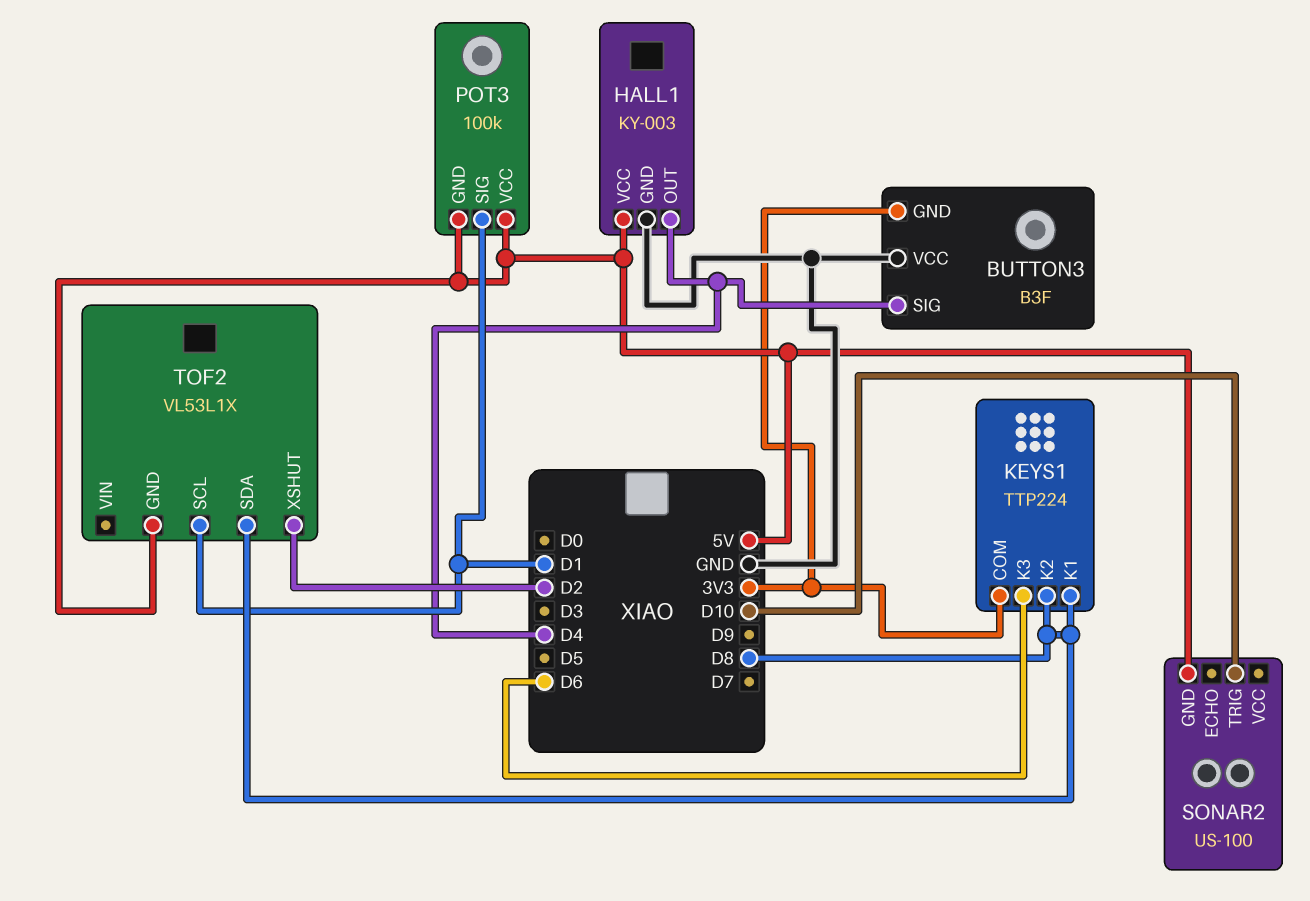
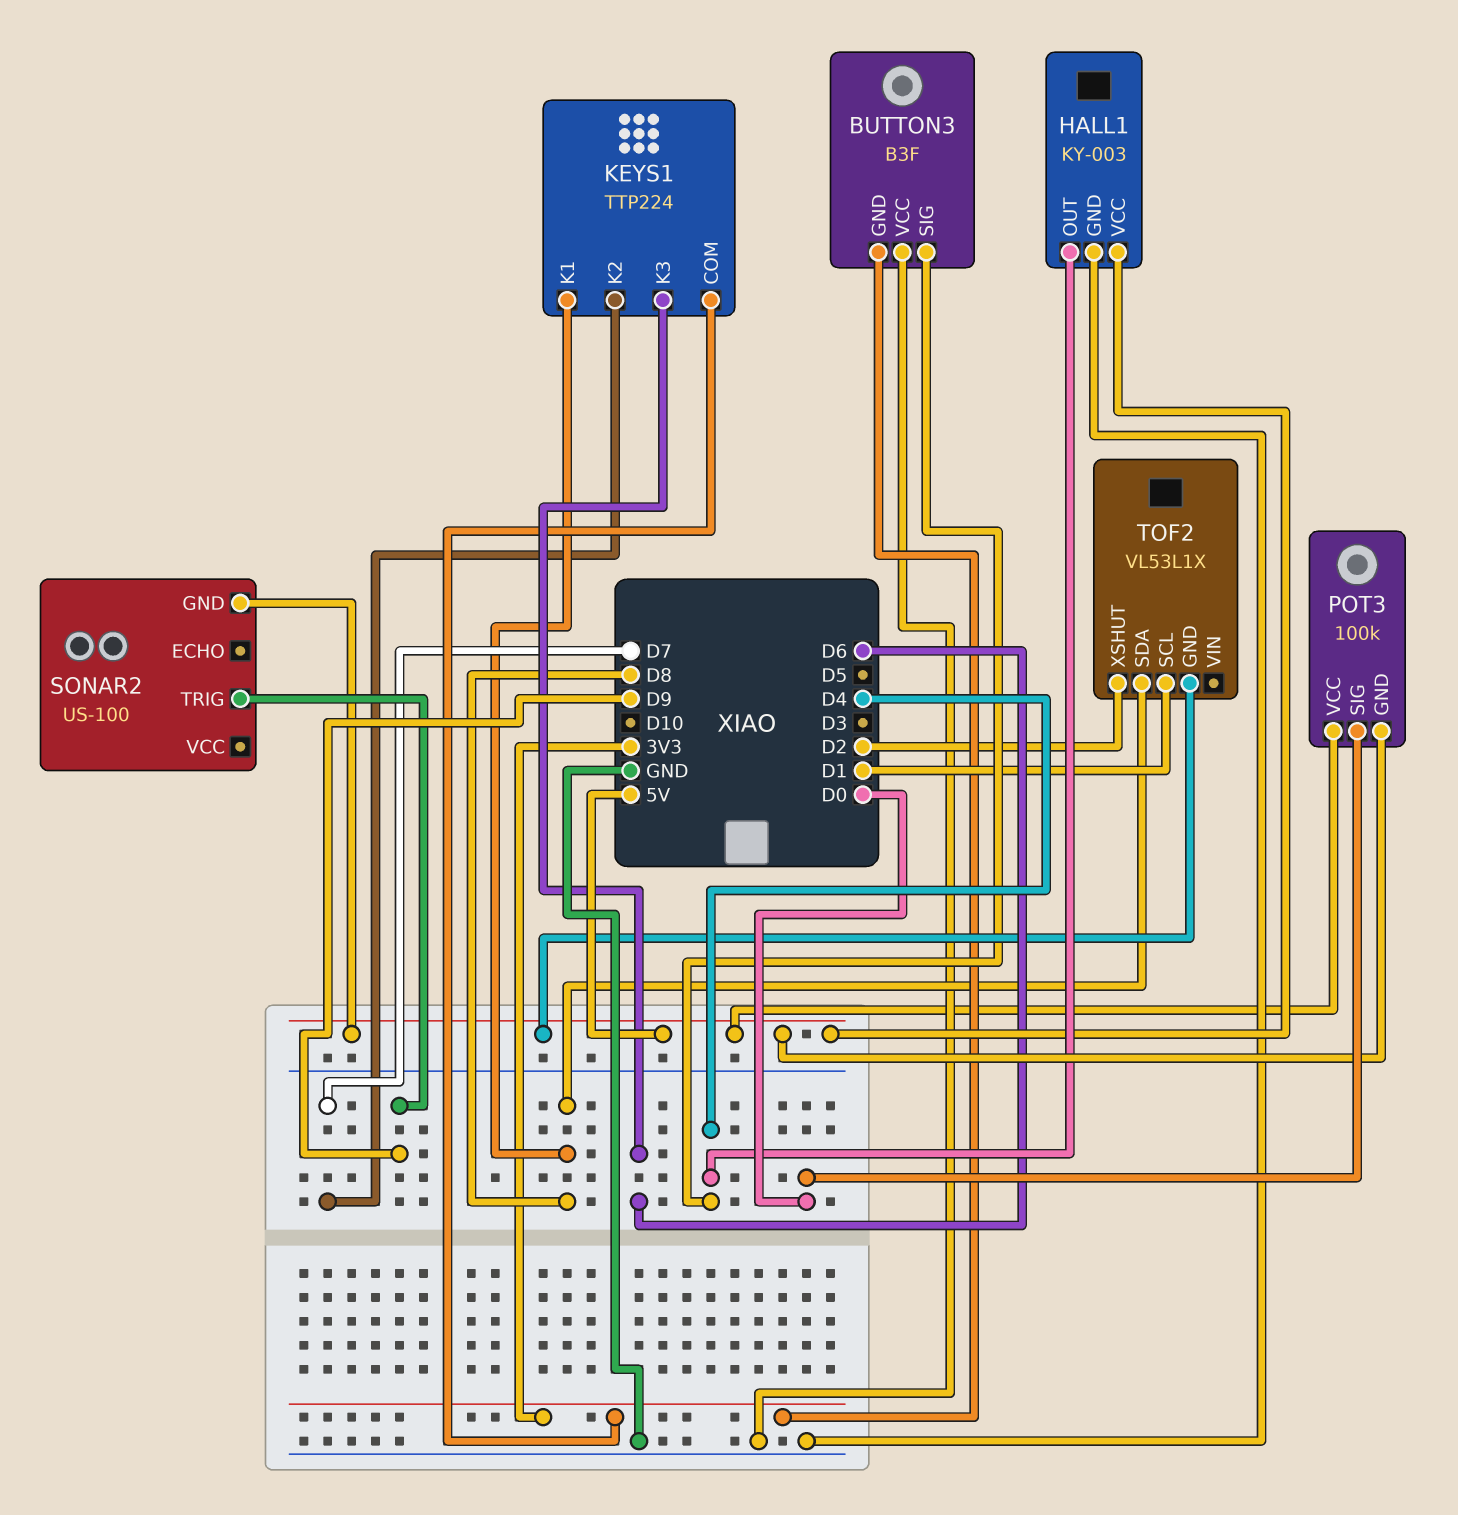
KEYS1 pin K2: D8 -> D7
POT3 pin SIG: D1 -> D0
SONAR2 pin TRIG: D10 -> D9

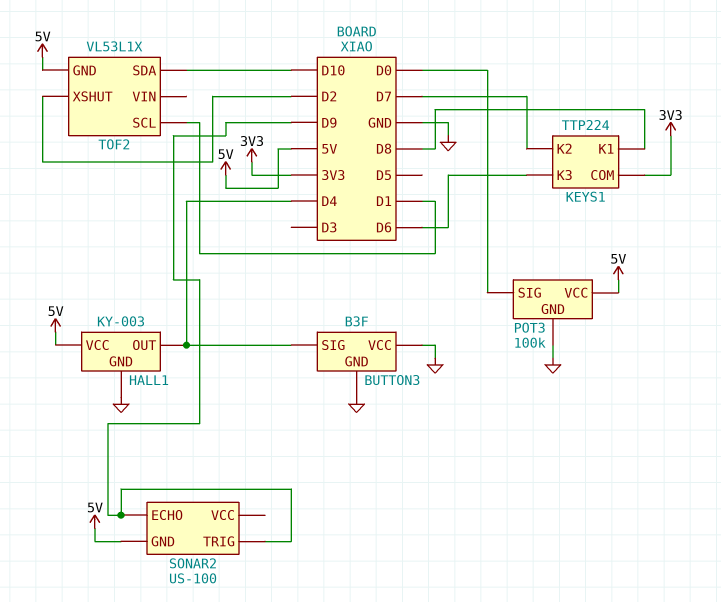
BUTTON3 pin GND: 3V3 -> GND
POT3 pin GND: 5V -> GND
SONAR2 pin ECHO: none -> D9
TOF2 pin SDA: D8 -> D10

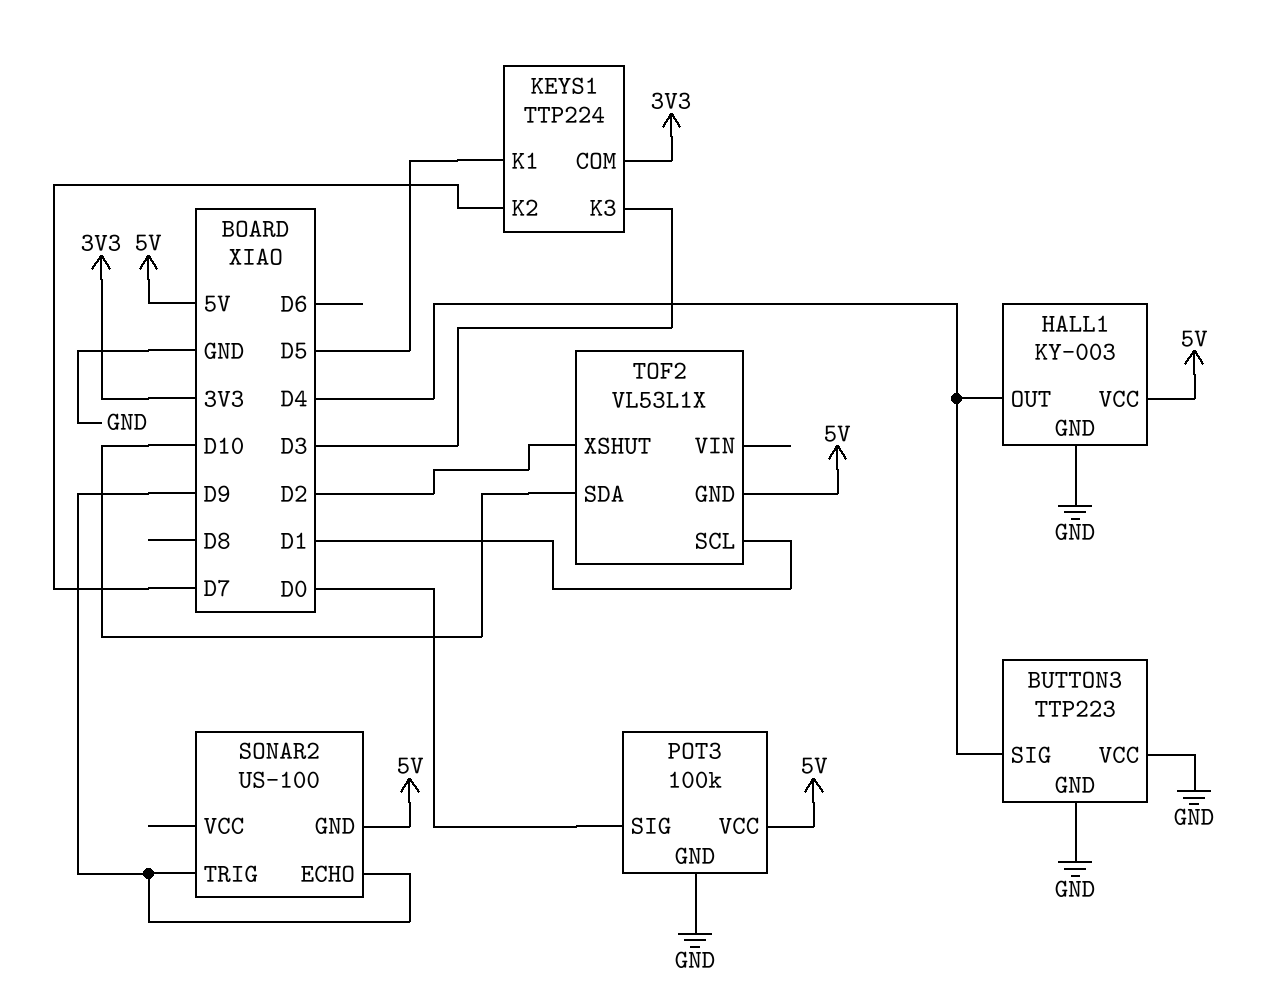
BUTTON3: B3F -> TTP223
KEYS1 pin K1: D8 -> D5
KEYS1 pin K3: D6 -> D3

